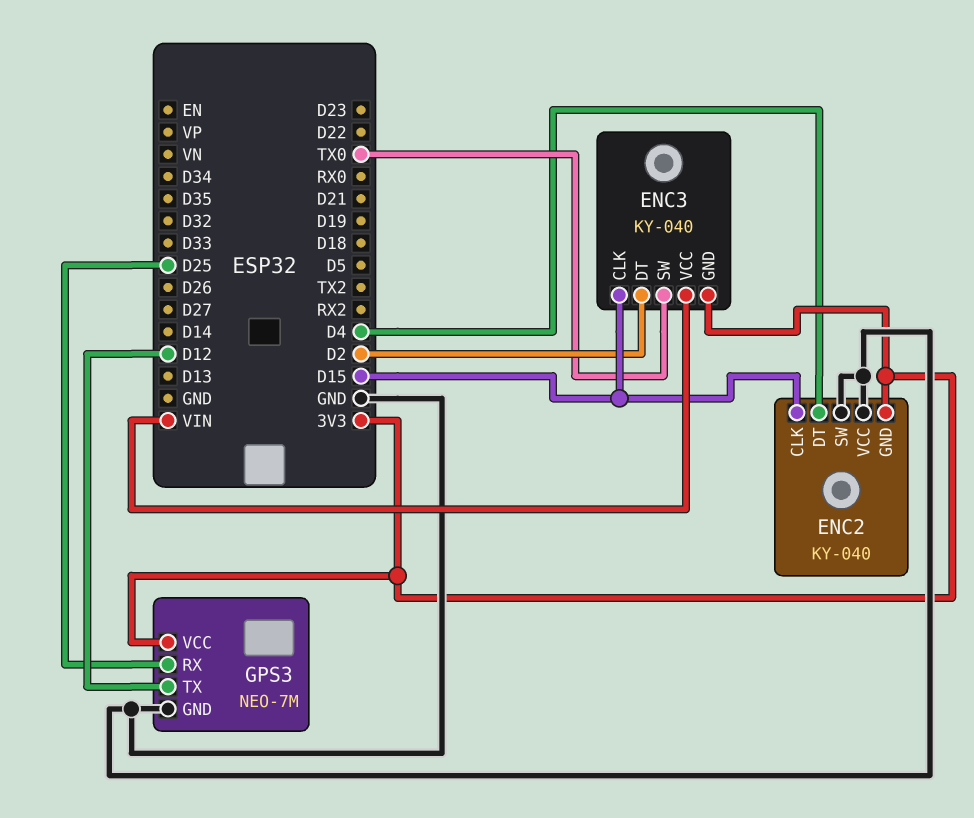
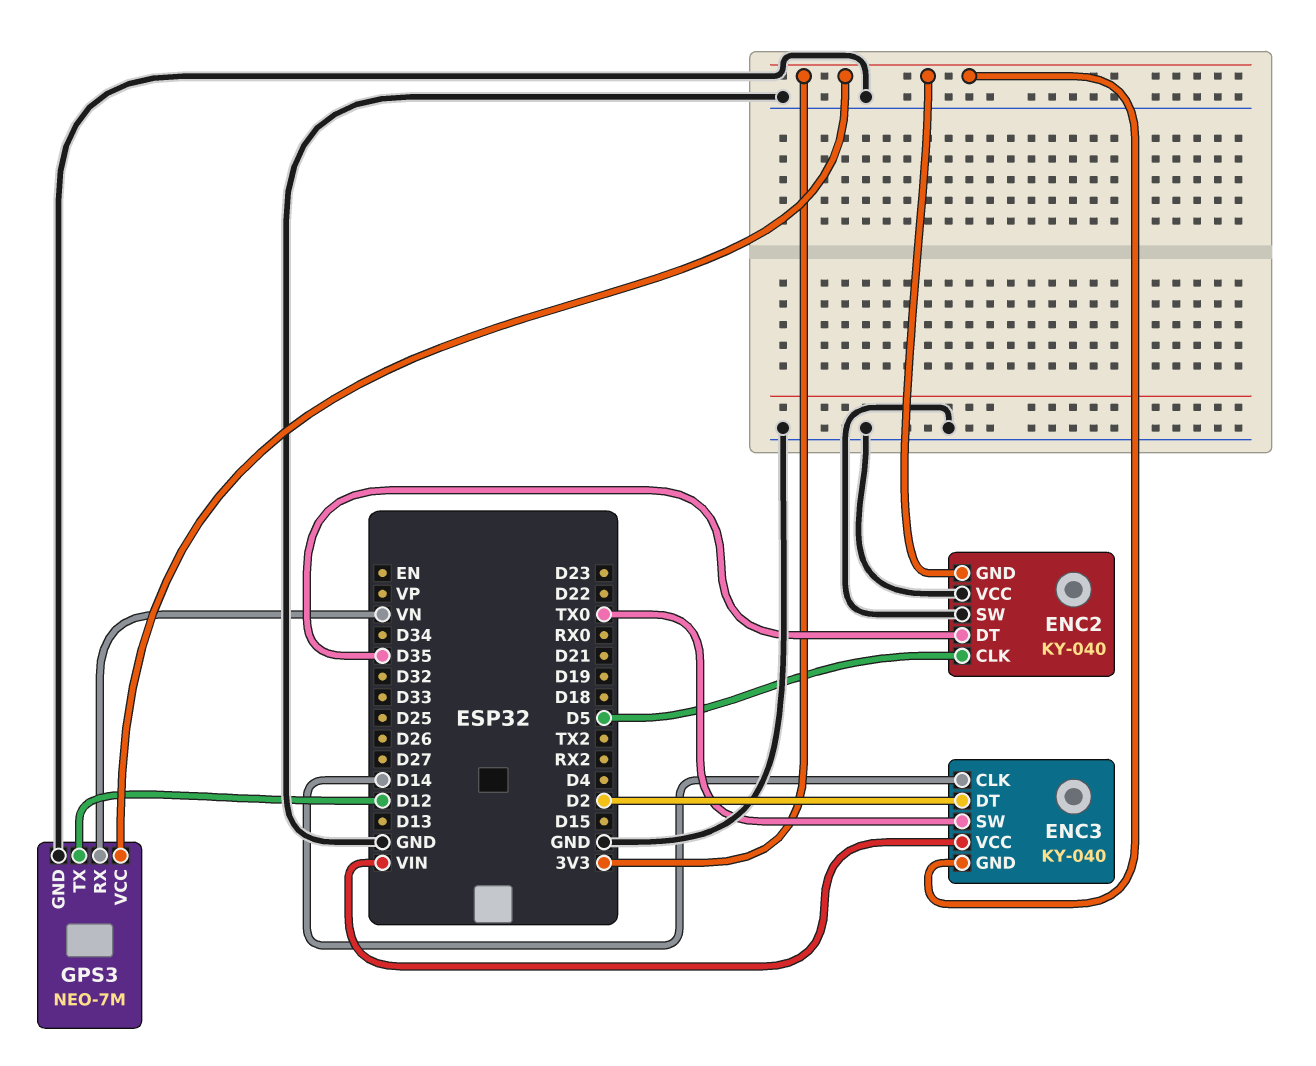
ENC2 pin CLK: D15 -> D5
ENC2 pin DT: D4 -> D35
ENC3 pin CLK: D15 -> D14
GPS3 pin RX: D25 -> VN

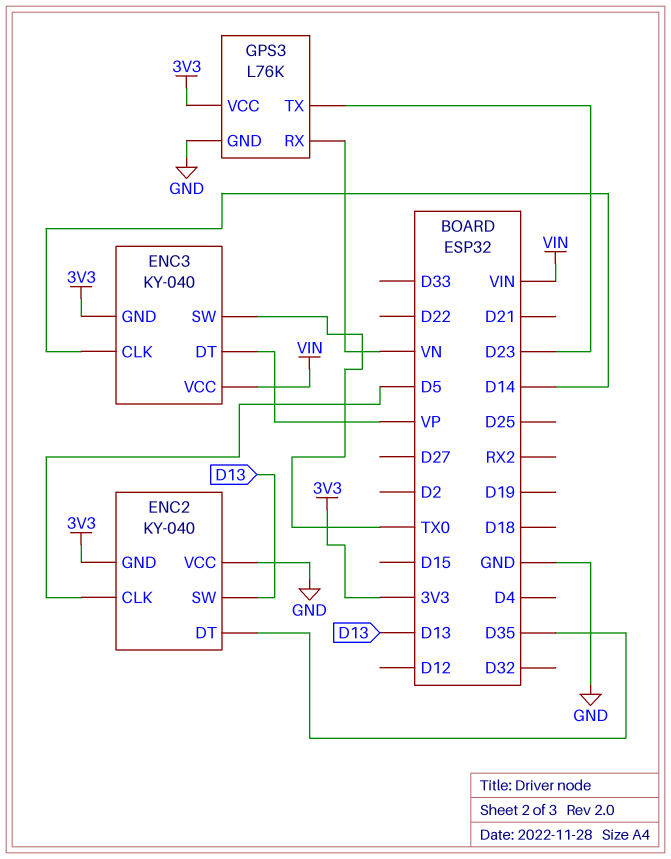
ENC2 pin SW: GND -> D13
ENC3 pin DT: D2 -> VP
GPS3: NEO-7M -> L76K
GPS3 pin TX: D12 -> D23

